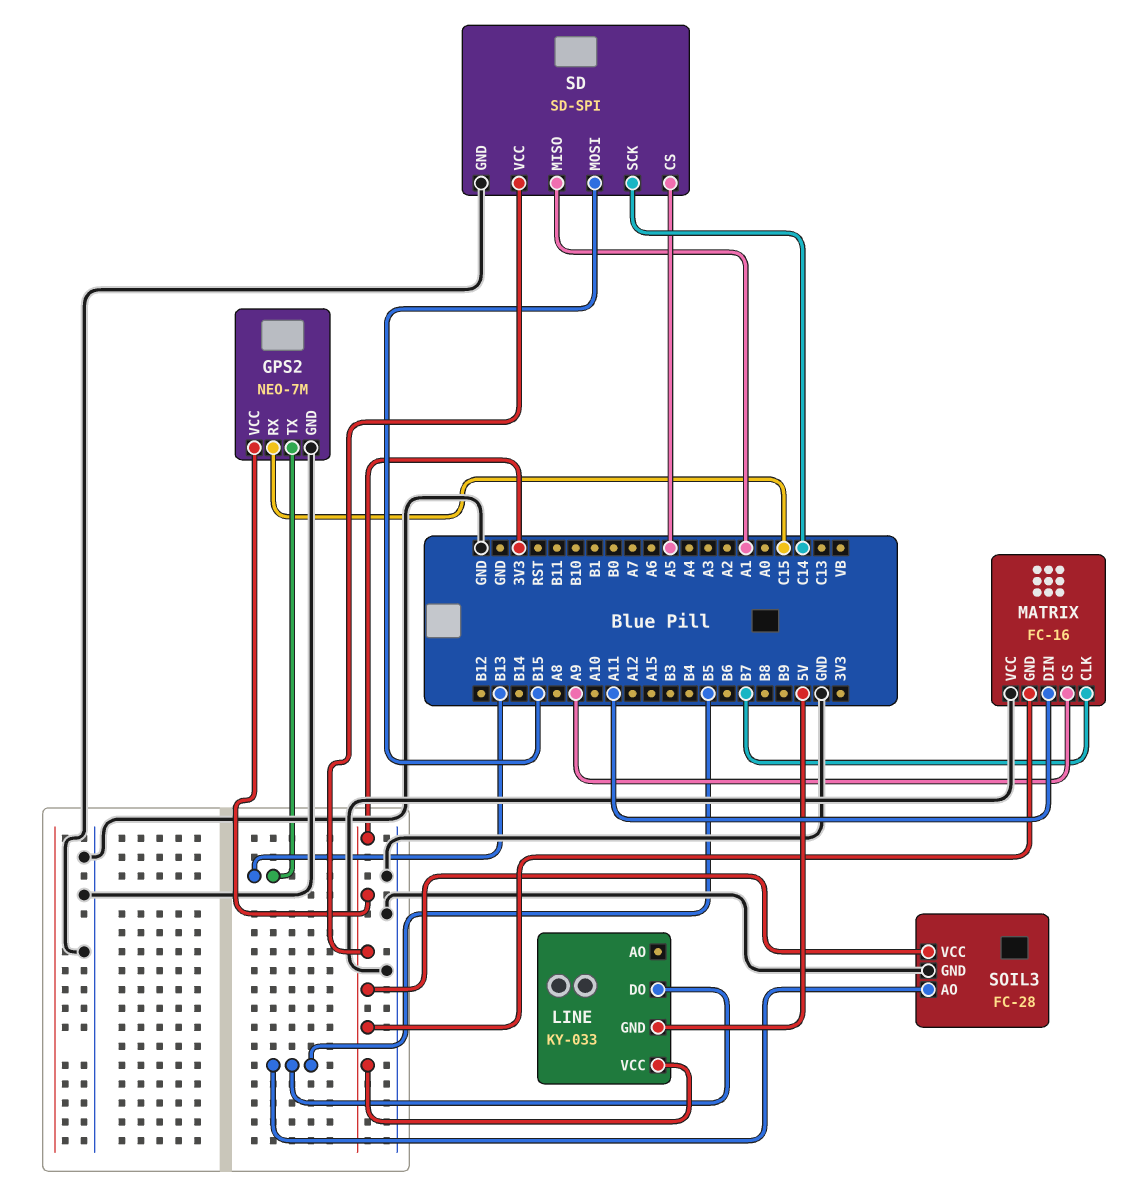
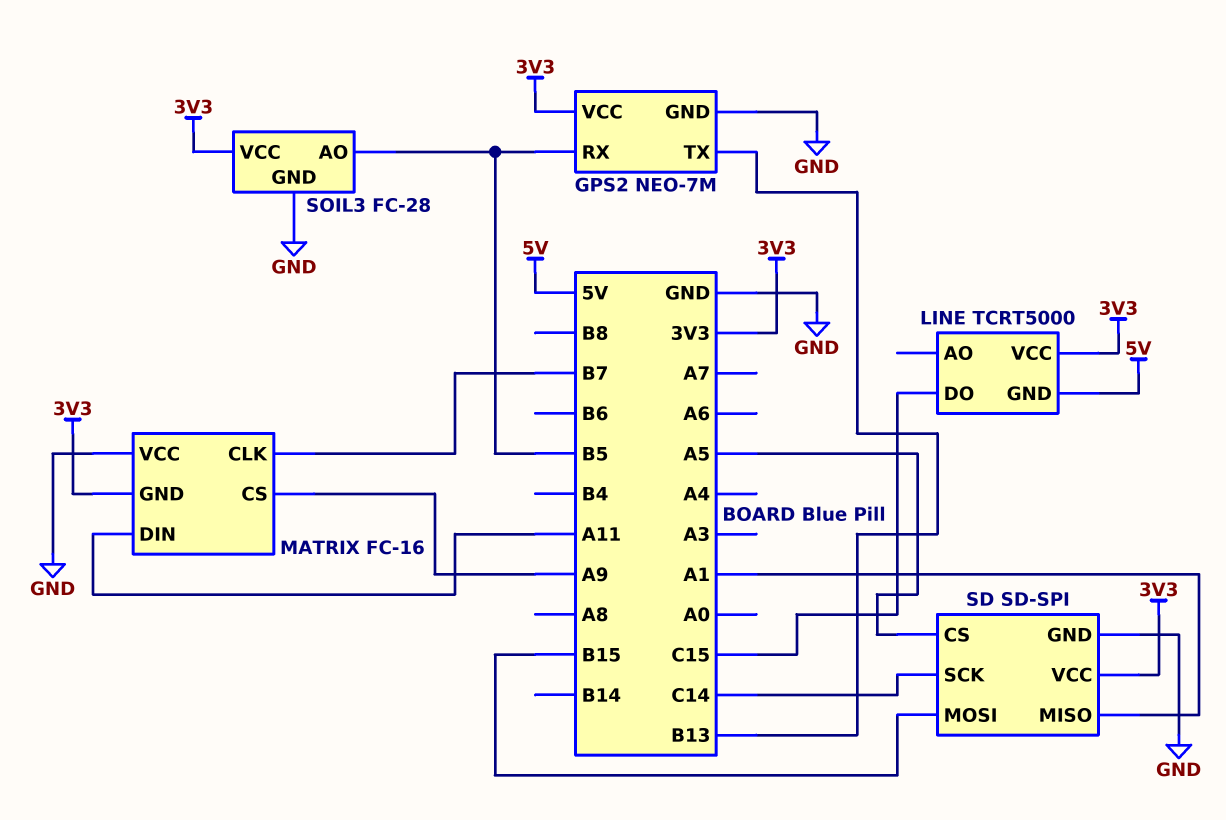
GPS2 pin RX: C15 -> B5
LINE: KY-033 -> TCRT5000
LINE pin DO: B5 -> C15

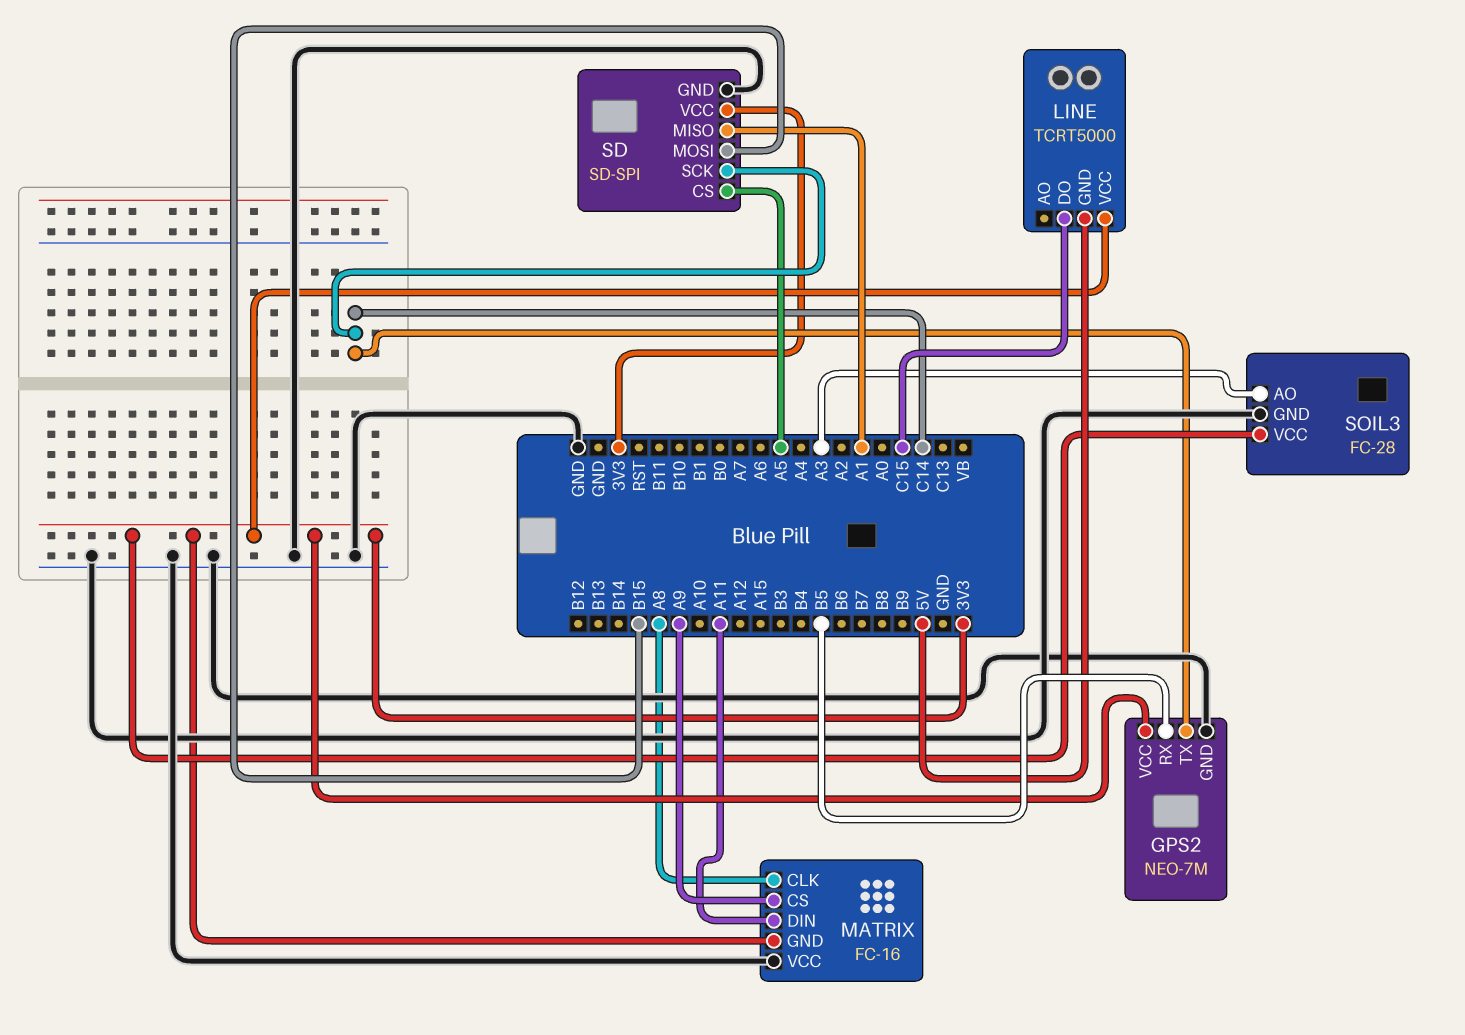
GPS2 pin TX: B13 -> C14
MATRIX pin CLK: B7 -> A8
SOIL3 pin AO: B5 -> A3

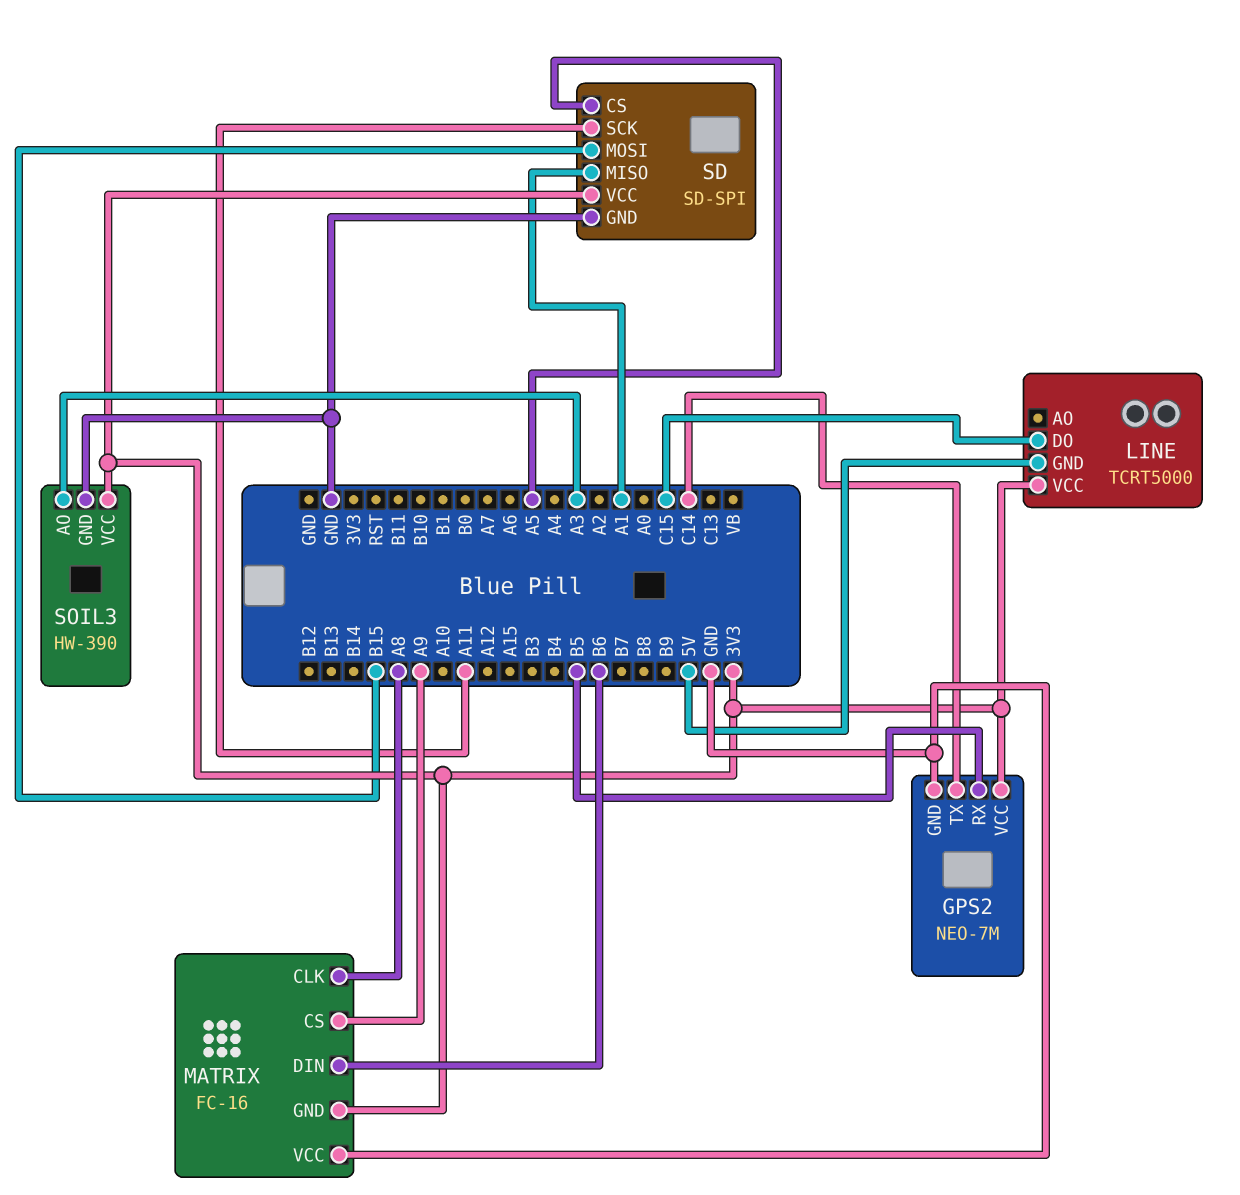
MATRIX pin DIN: A11 -> B6
SD pin SCK: C14 -> A11
SOIL3: FC-28 -> HW-390

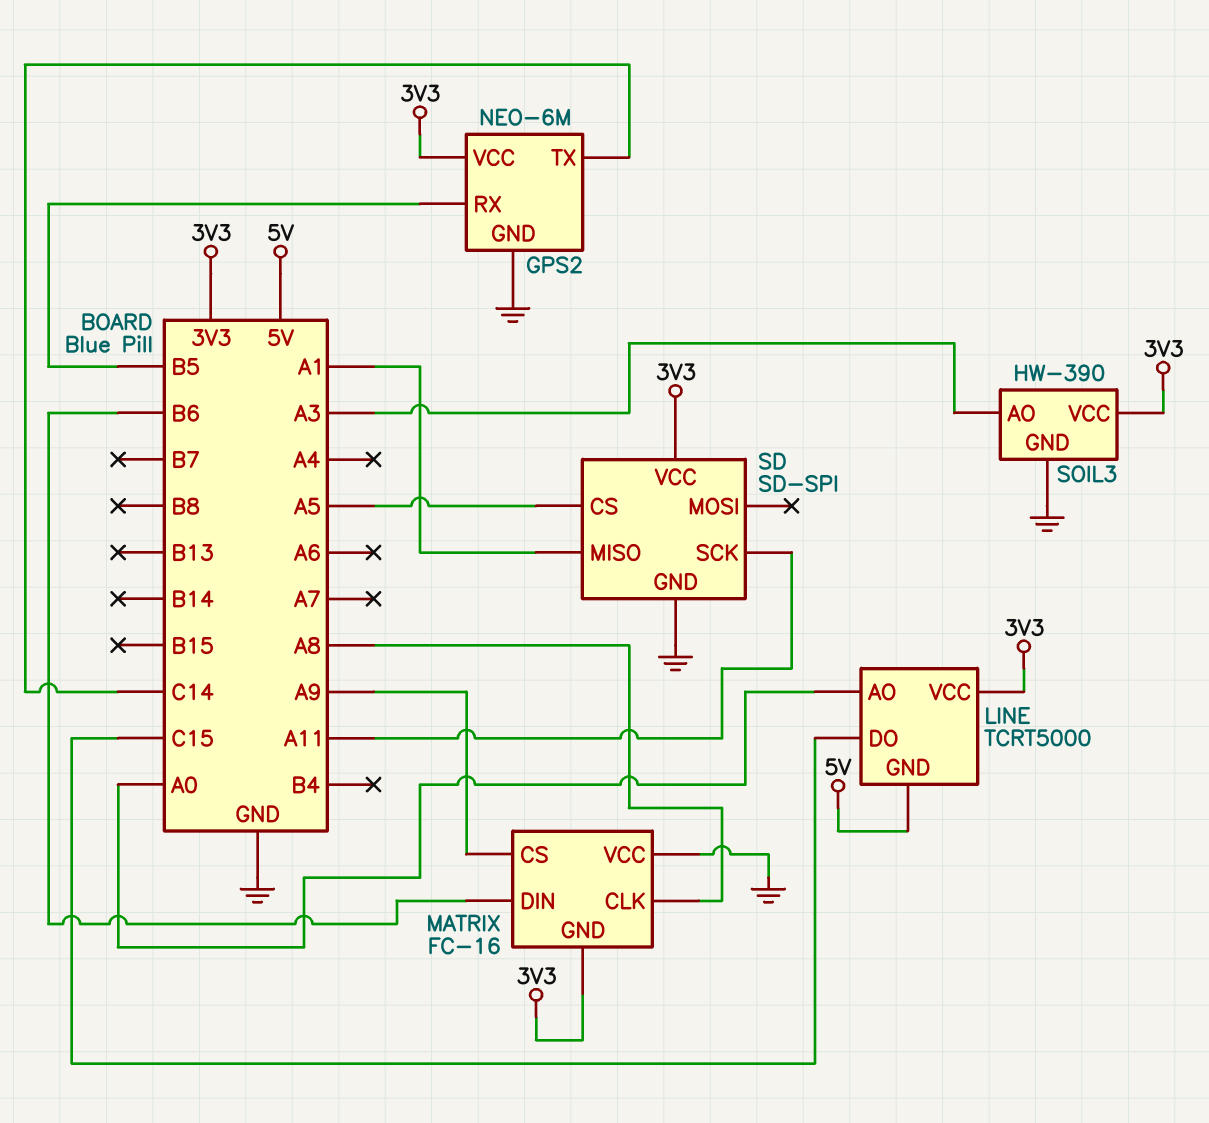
GPS2: NEO-7M -> NEO-6M
LINE pin AO: none -> A0
SD pin MOSI: B15 -> none

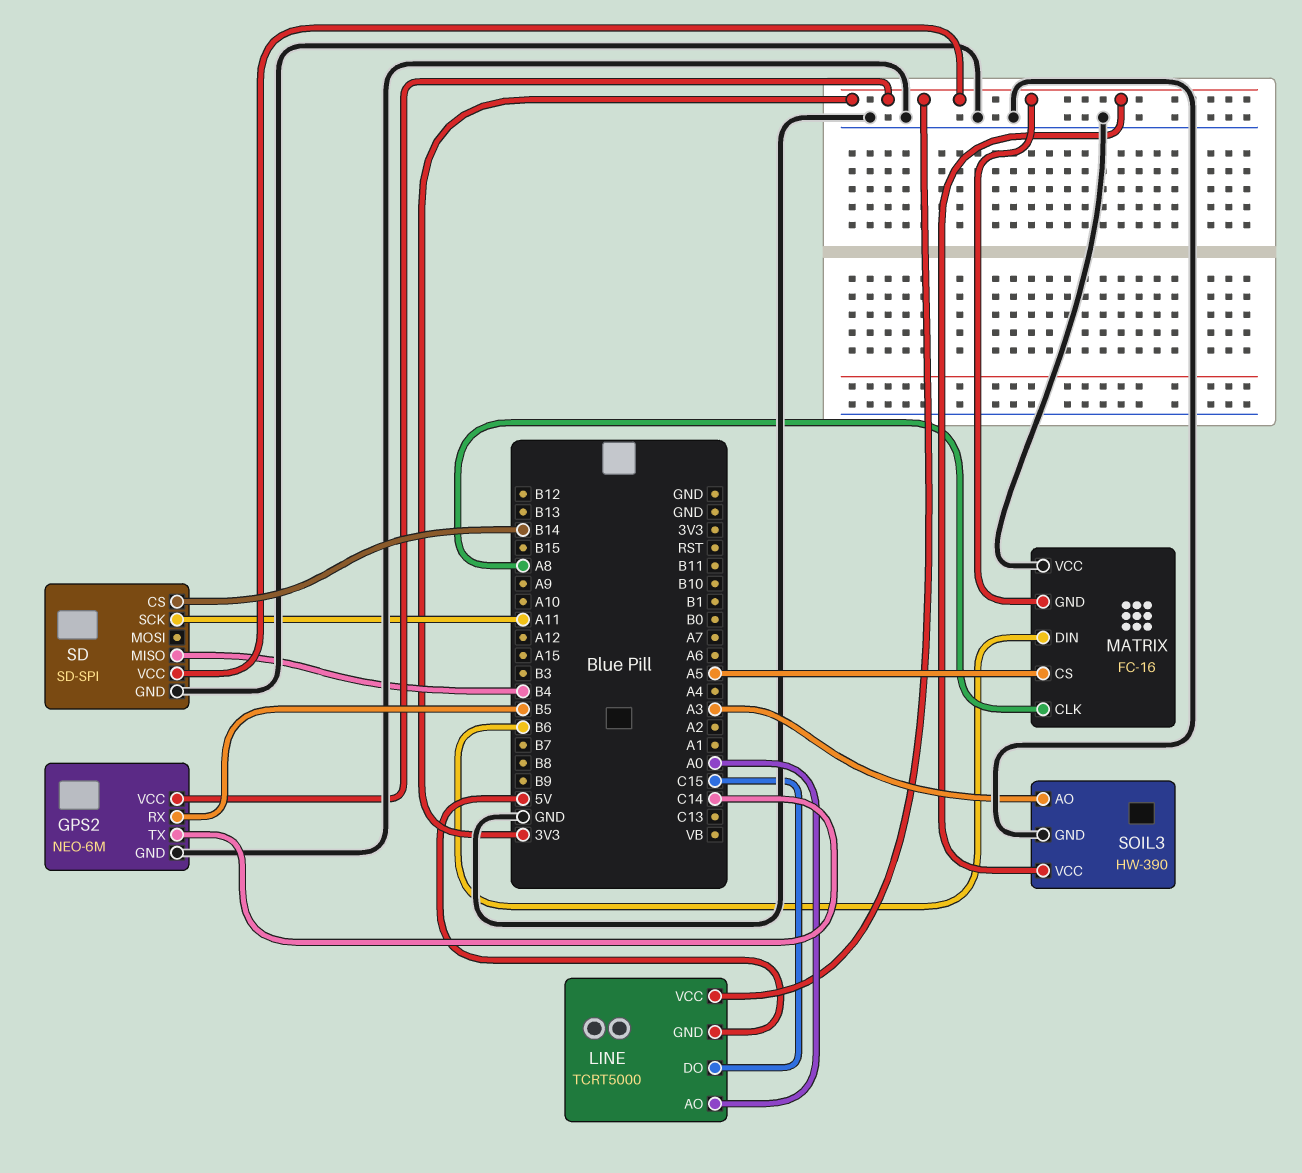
MATRIX pin CS: A9 -> A5
SD pin CS: A5 -> B14
SD pin MISO: A1 -> B4

